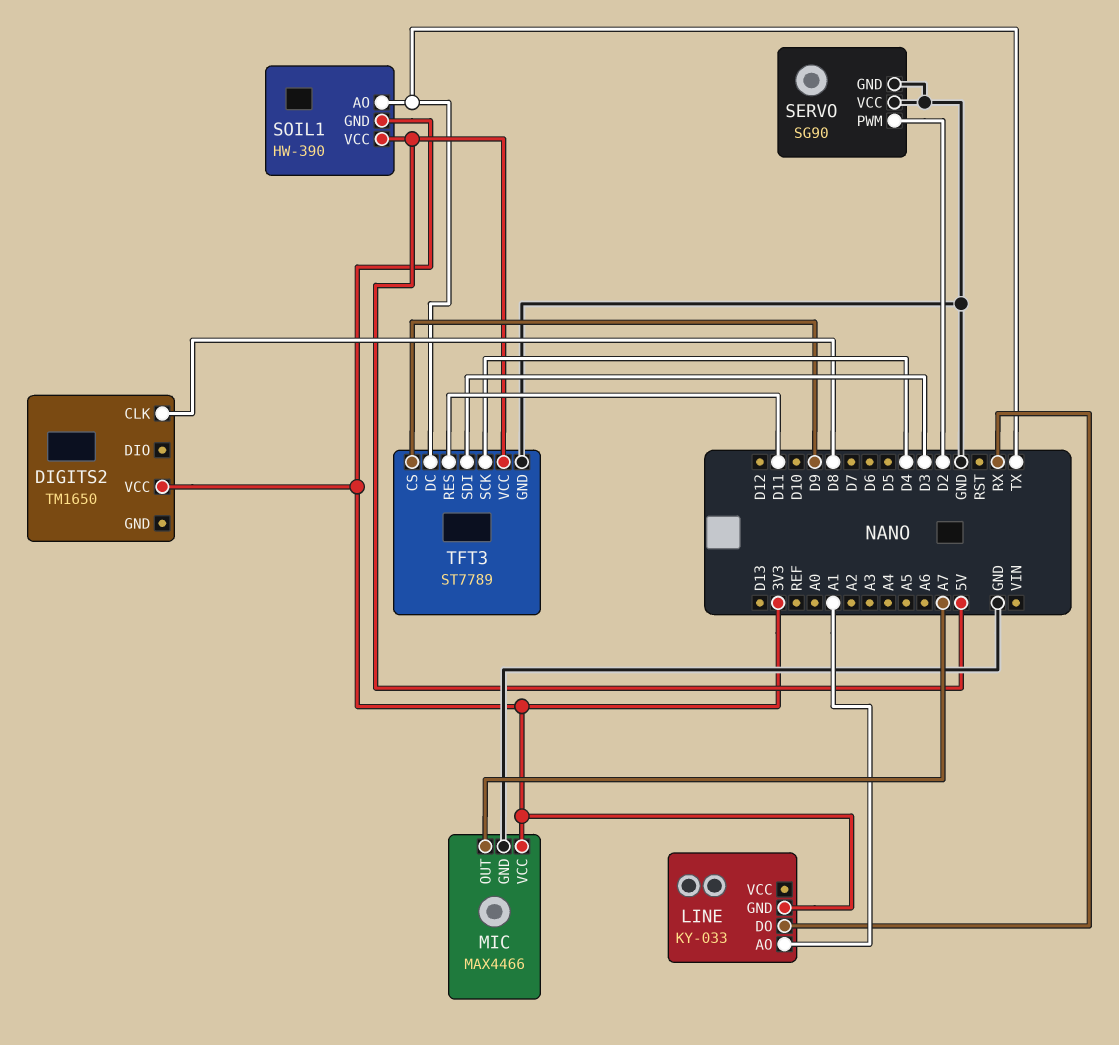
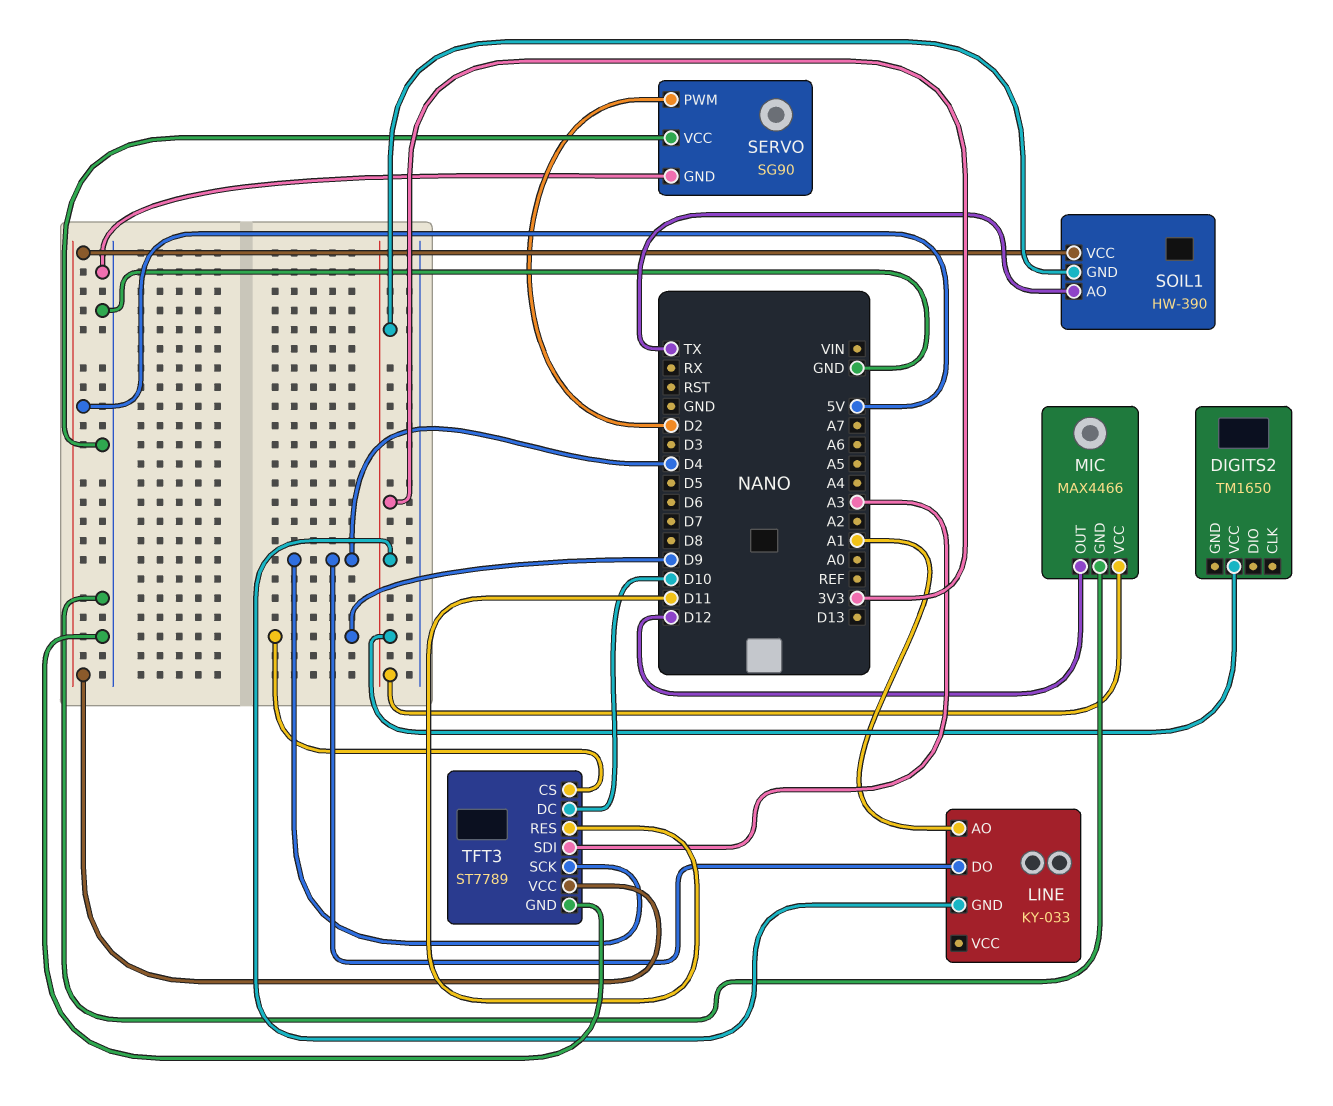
DIGITS2 pin CLK: D8 -> none
LINE pin DO: RX -> D4
MIC pin OUT: A7 -> D12
TFT3 pin DC: TX -> D10
TFT3 pin SDI: D3 -> A3

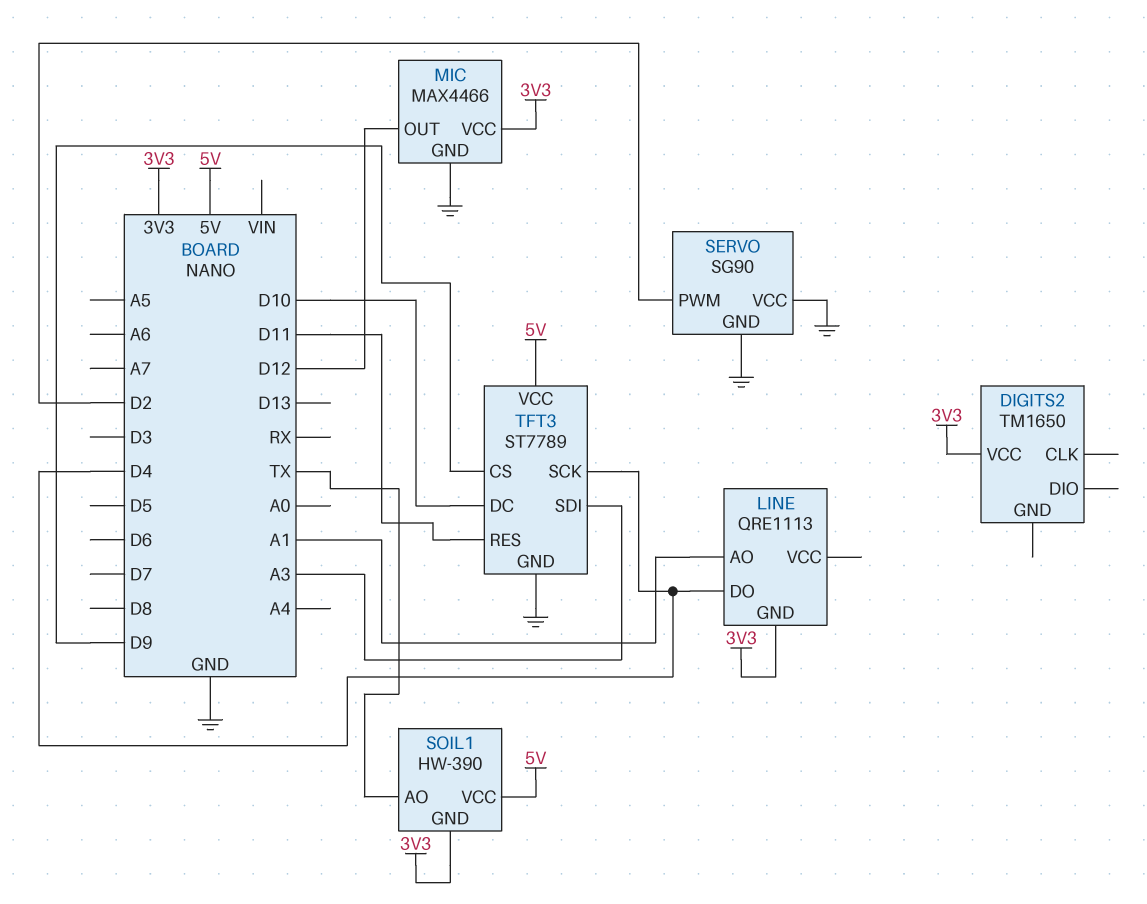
LINE: KY-033 -> QRE1113

